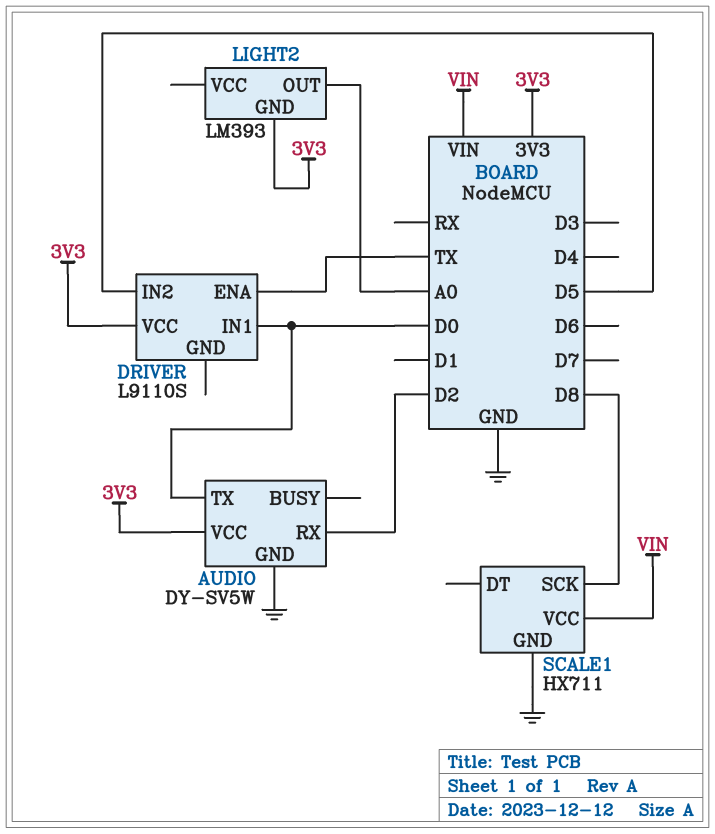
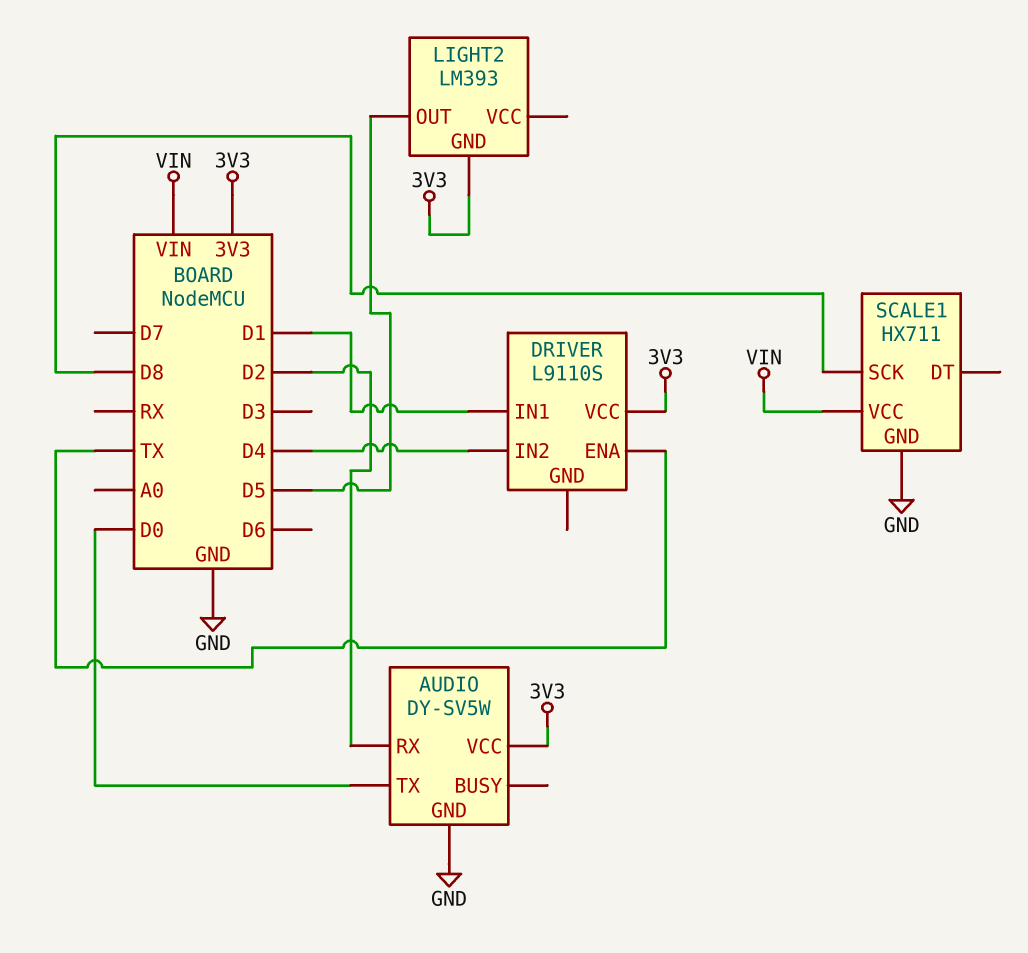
DRIVER pin IN1: D0 -> D1
DRIVER pin IN2: D5 -> D4
LIGHT2 pin OUT: A0 -> D5

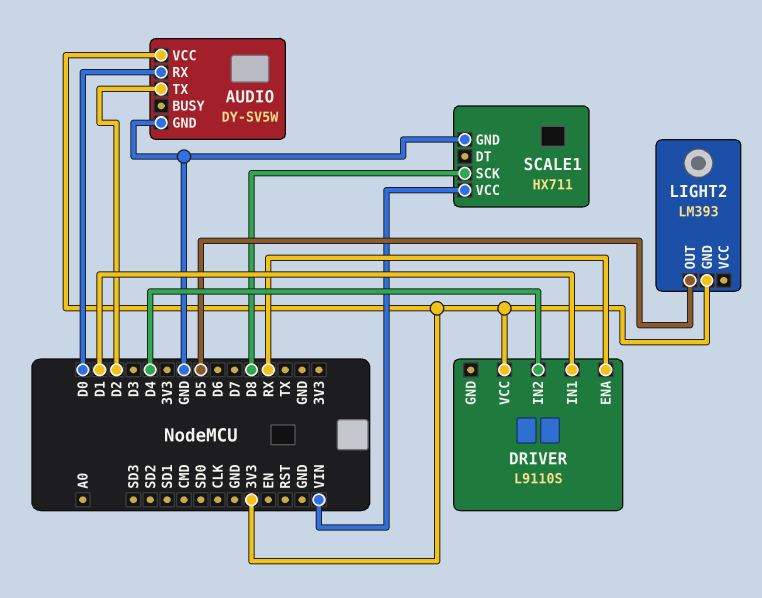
AUDIO pin RX: D2 -> D0
AUDIO pin TX: D0 -> D2
DRIVER pin ENA: TX -> RX

